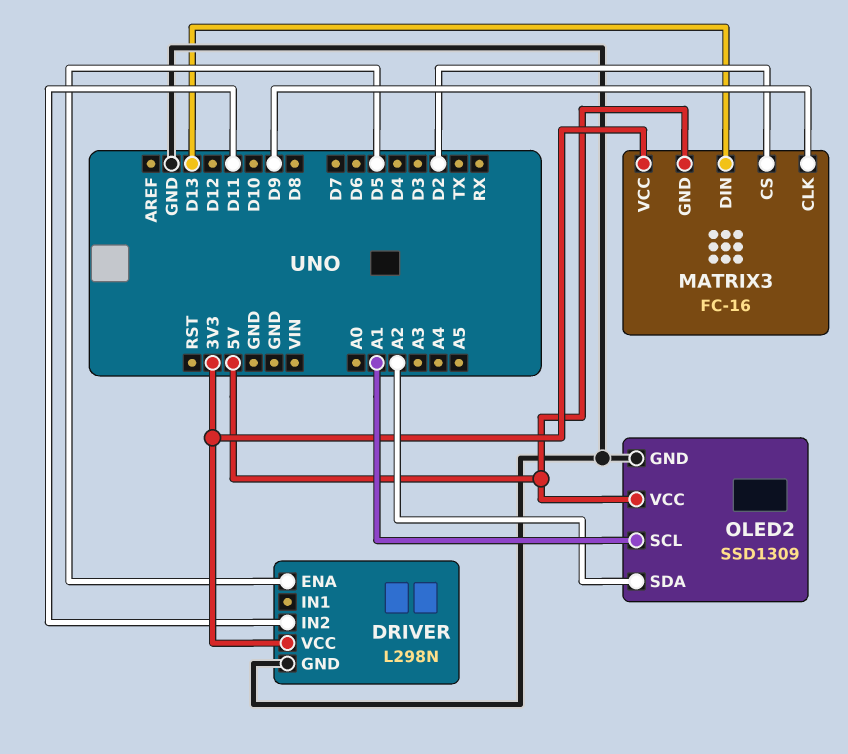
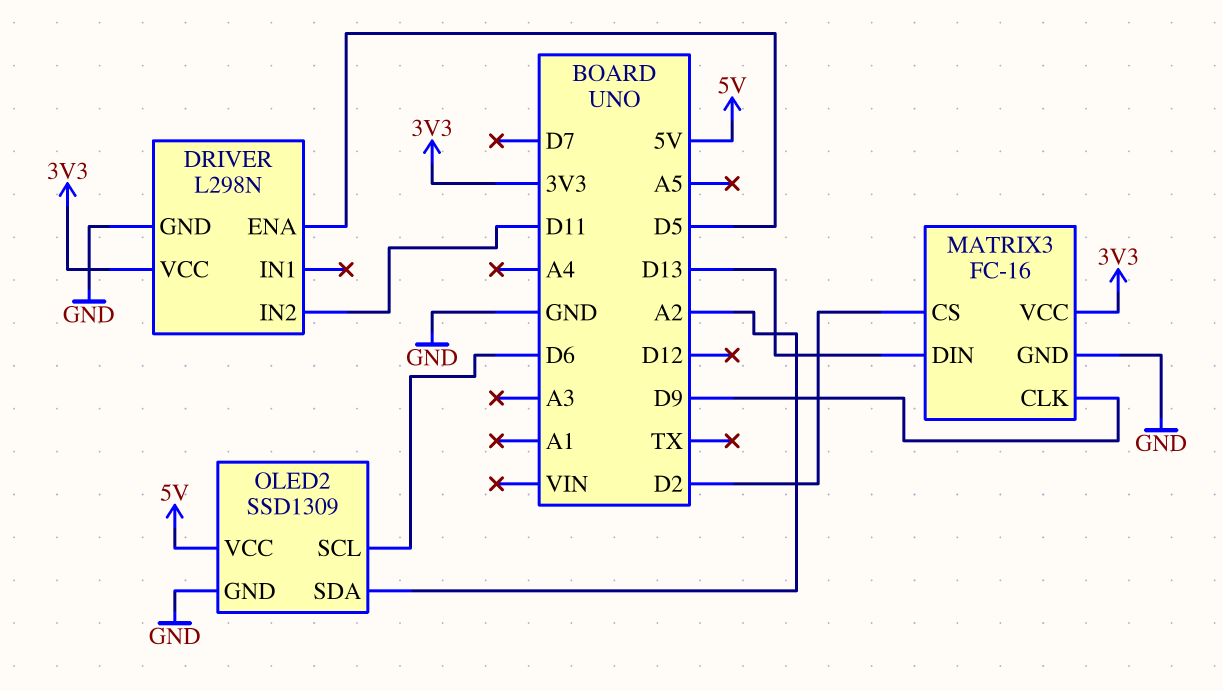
MATRIX3 pin GND: 5V -> GND
OLED2 pin SCL: A1 -> D6

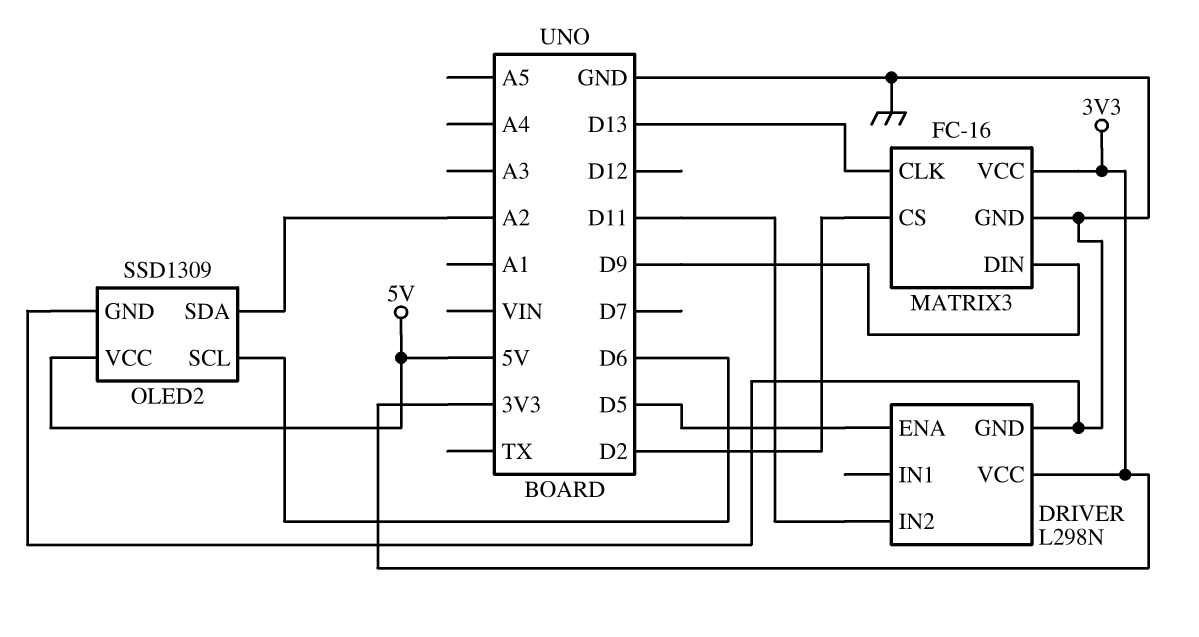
MATRIX3 pin CLK: D9 -> D13
MATRIX3 pin DIN: D13 -> D9

